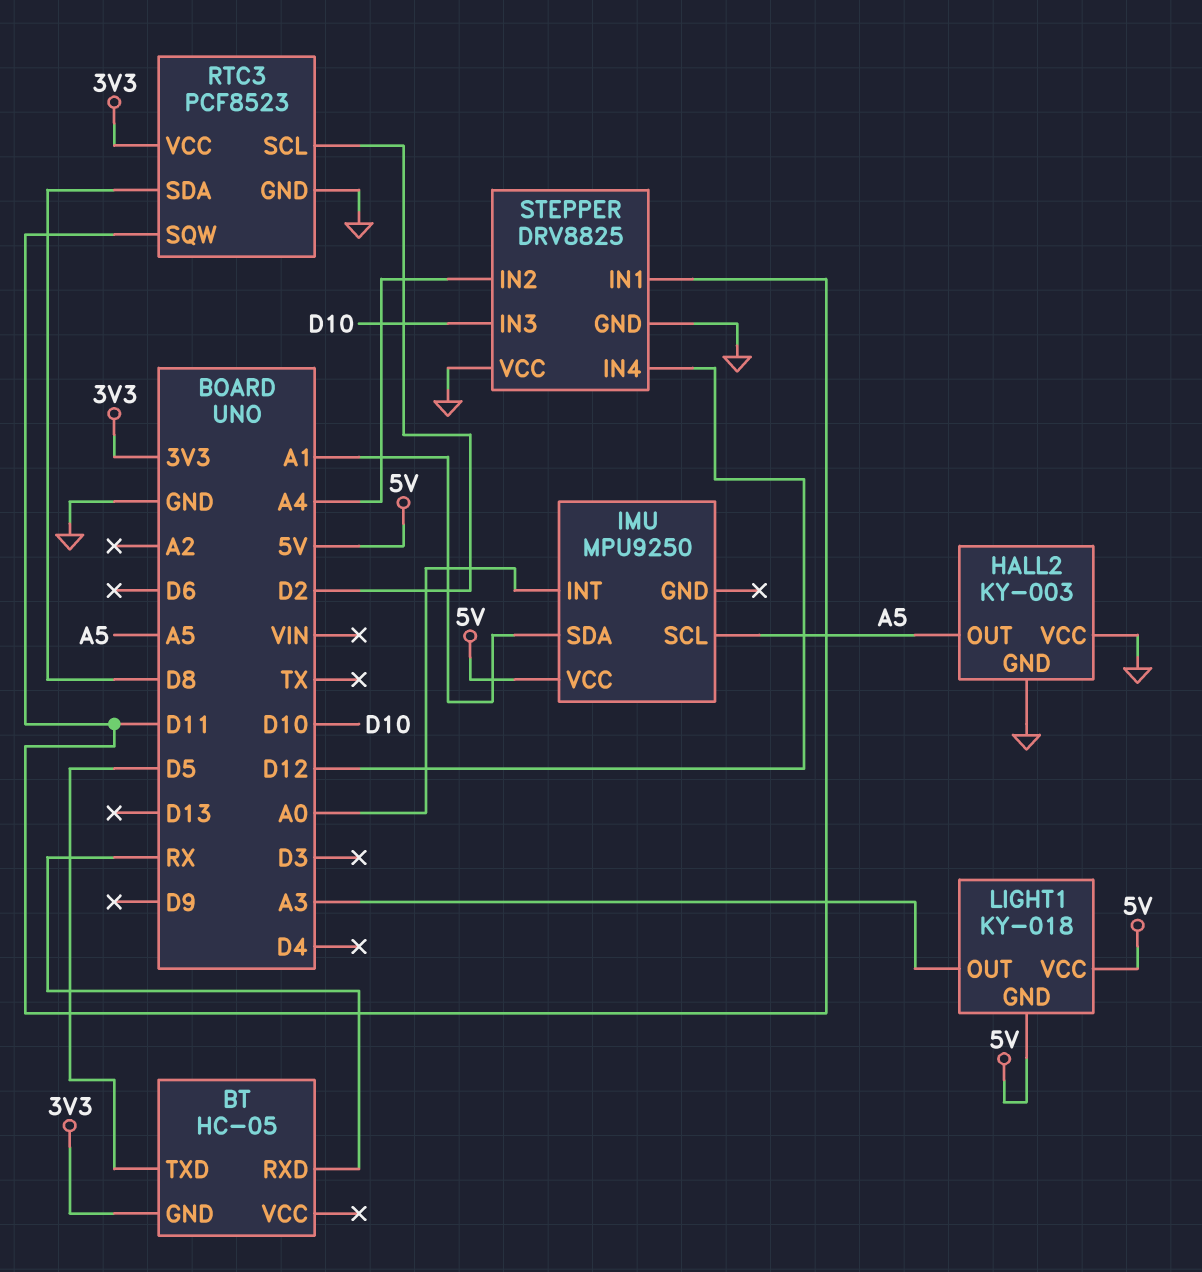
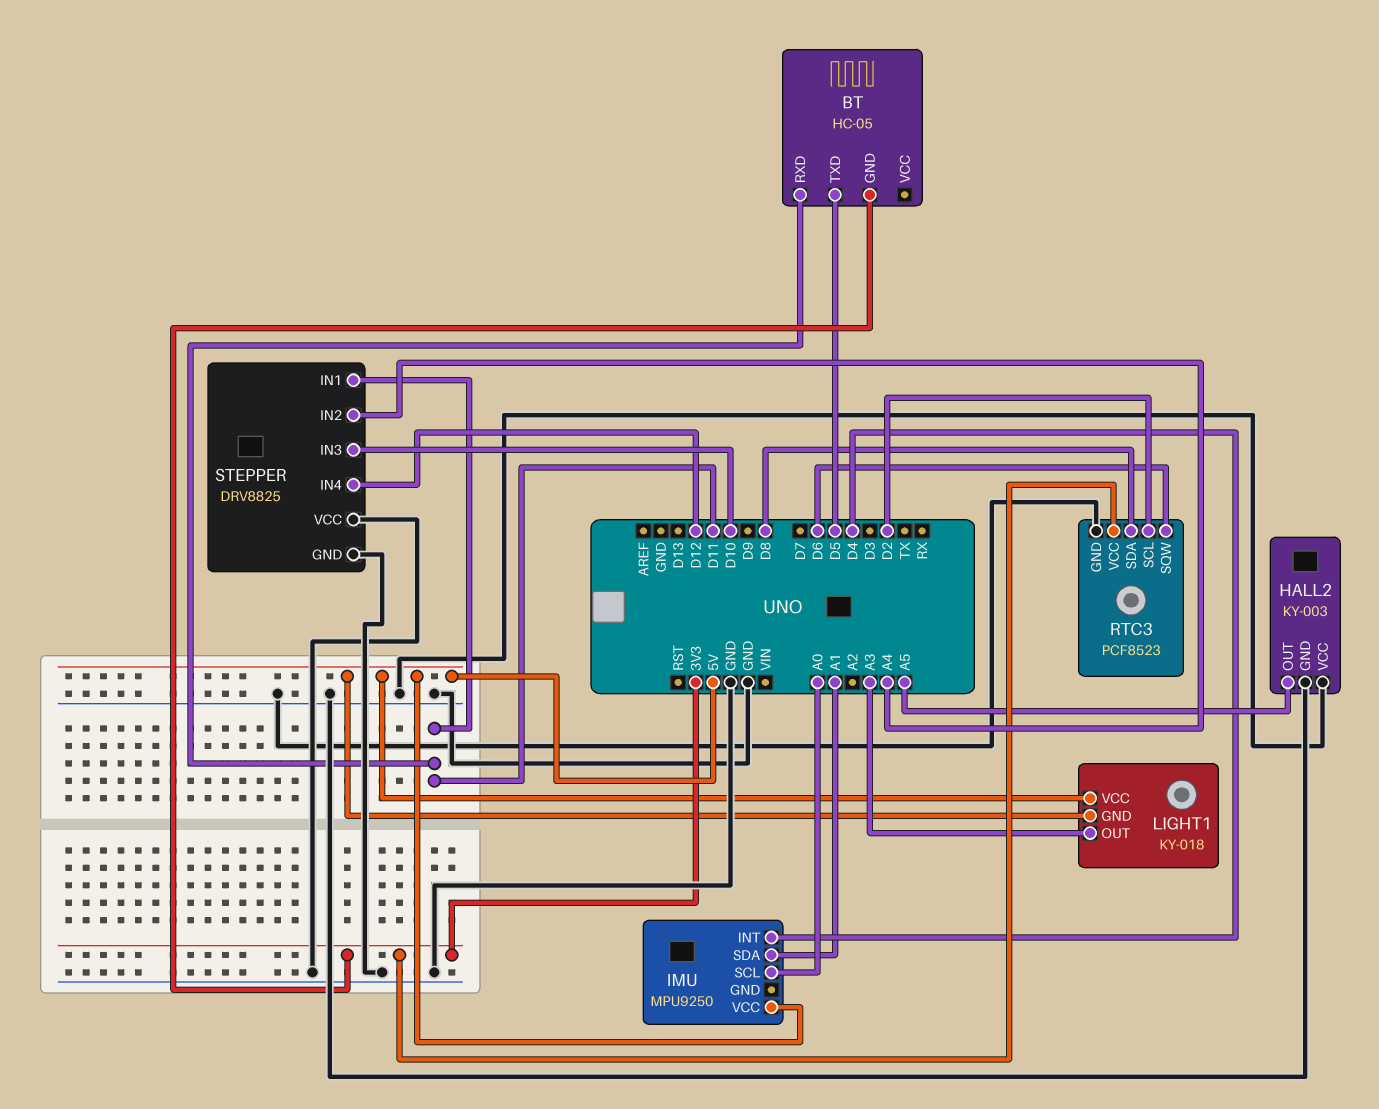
BT pin RXD: RX -> D11
IMU pin INT: A0 -> D4
IMU pin SCL: A5 -> A0
RTC3 pin SQW: D11 -> D6

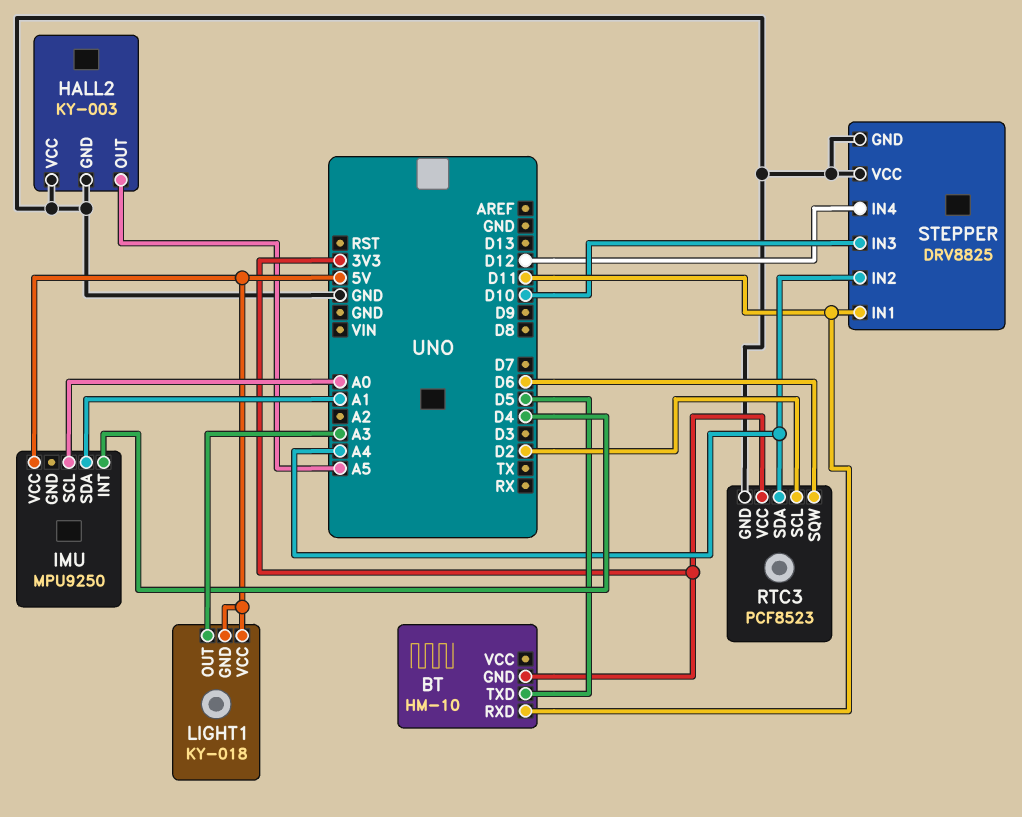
BT: HC-05 -> HM-10
RTC3 pin SDA: D8 -> A4

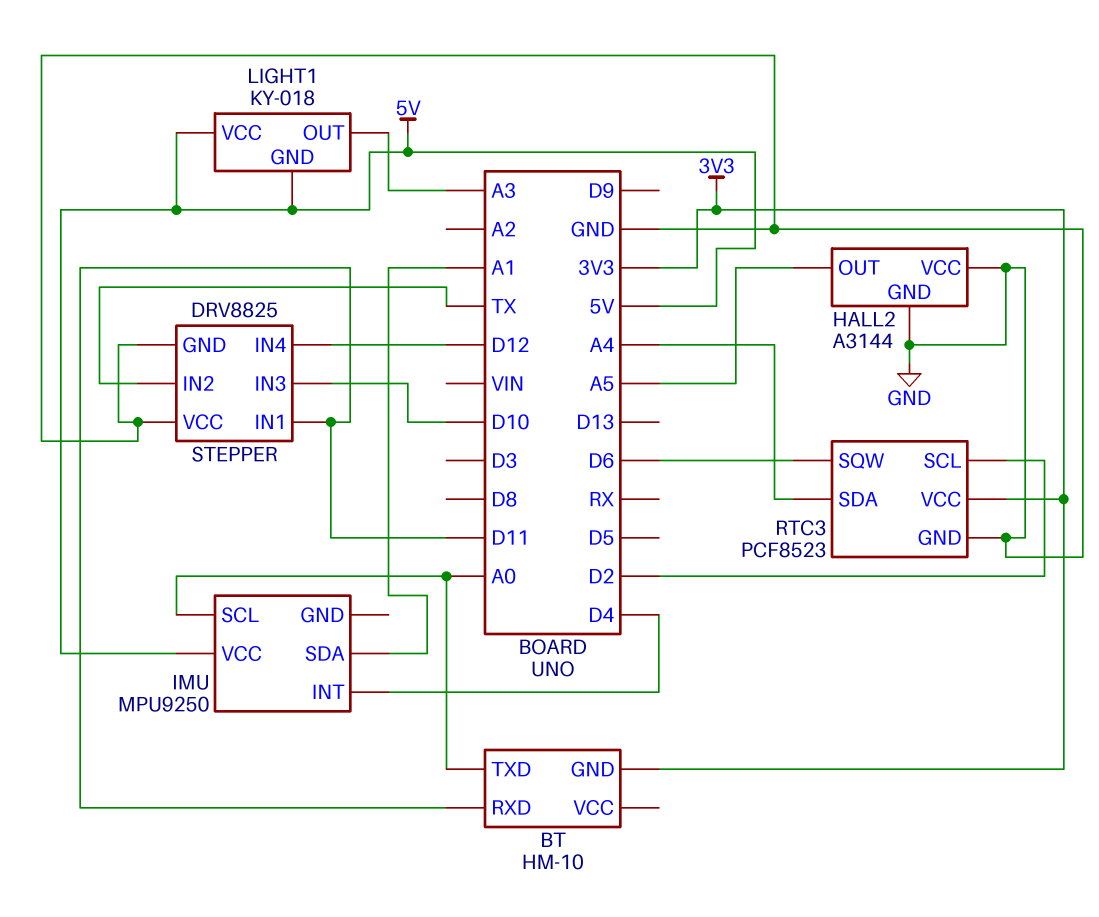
BT pin TXD: D5 -> A0
HALL2: KY-003 -> A3144
STEPPER pin IN2: A4 -> TX

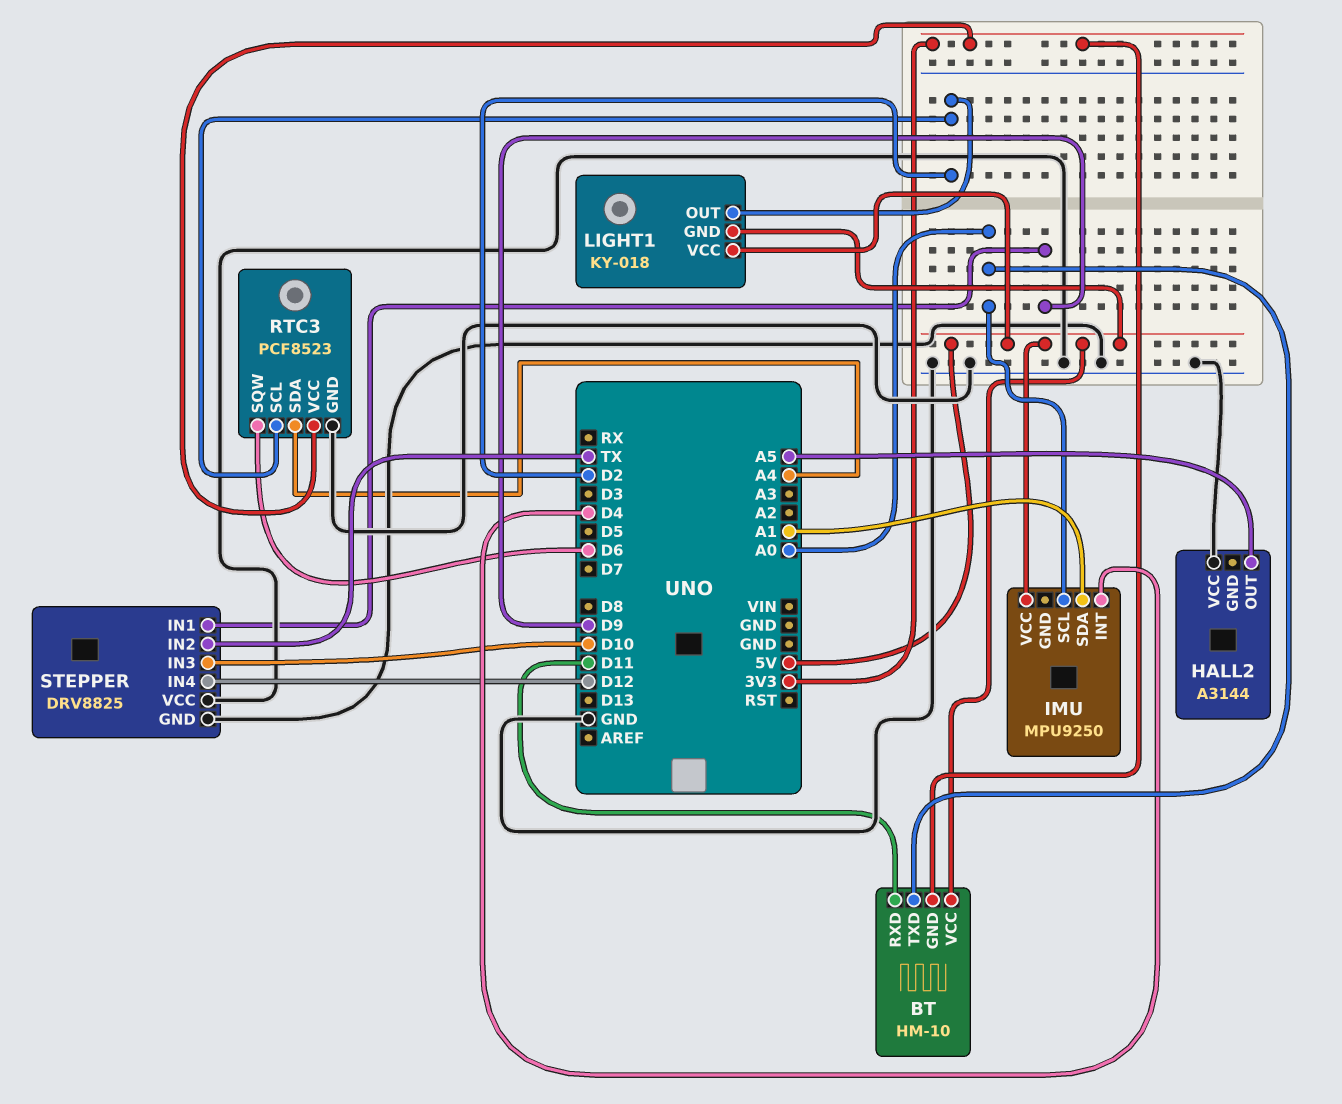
BT pin VCC: none -> 5V
HALL2 pin GND: GND -> none
LIGHT1 pin OUT: A3 -> D2
STEPPER pin IN1: D11 -> D9

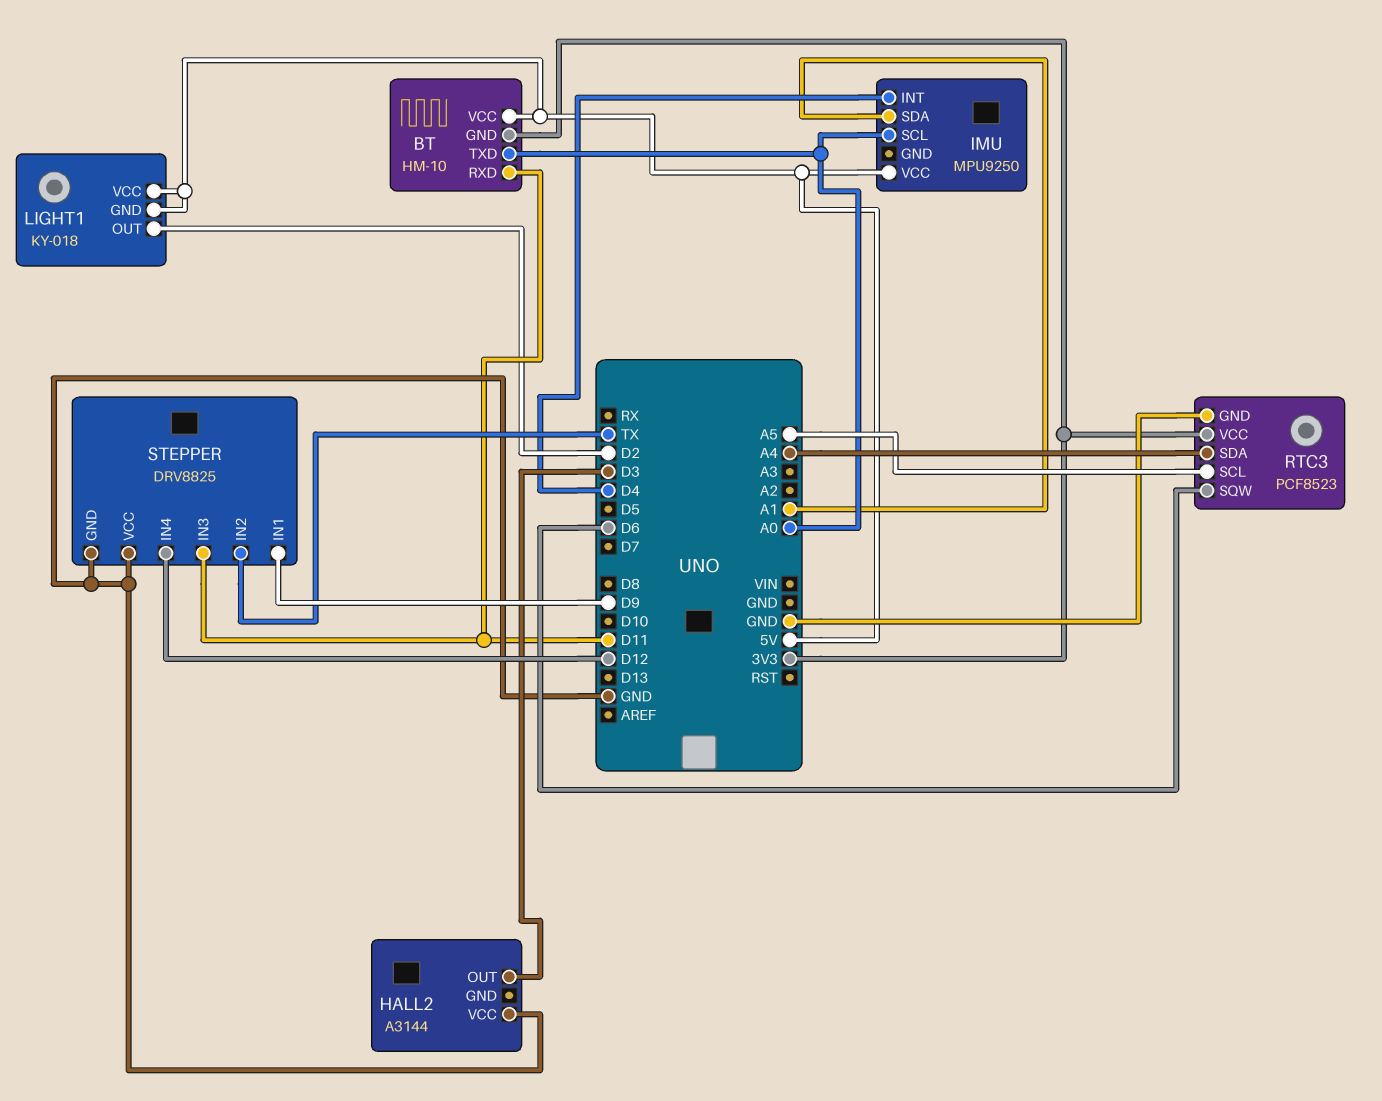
HALL2 pin OUT: A5 -> D3
RTC3 pin SCL: D2 -> A5
STEPPER pin IN3: D10 -> D11

